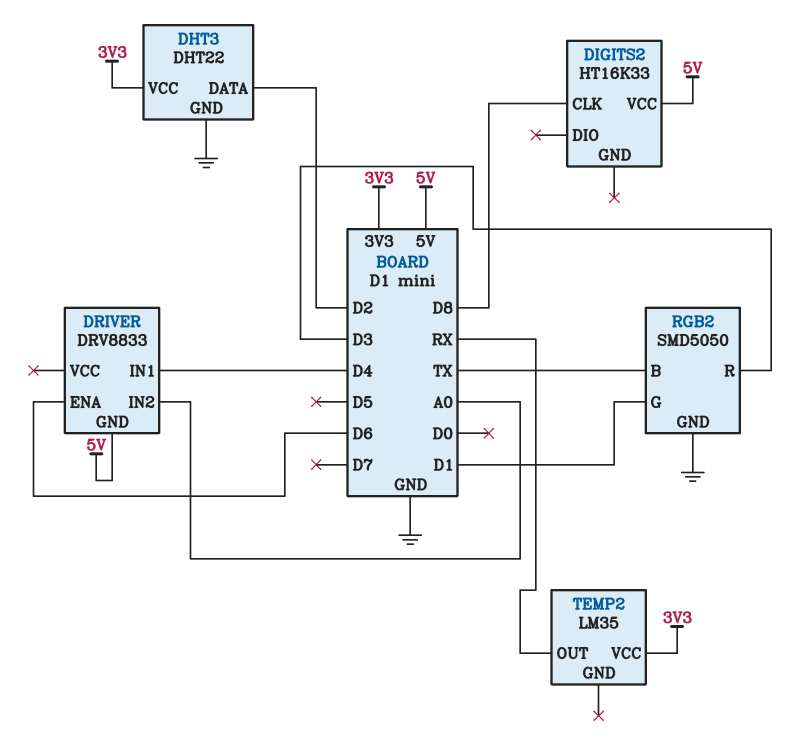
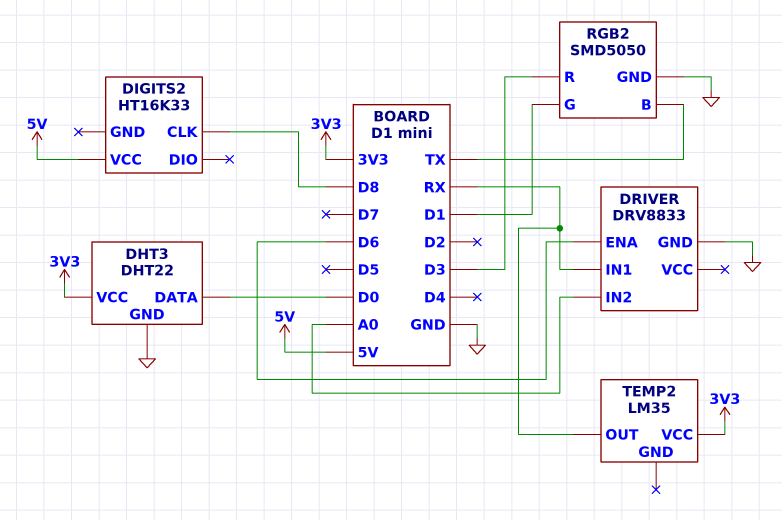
DHT3 pin DATA: D2 -> D0
DRIVER pin GND: 5V -> GND
DRIVER pin IN1: D4 -> RX

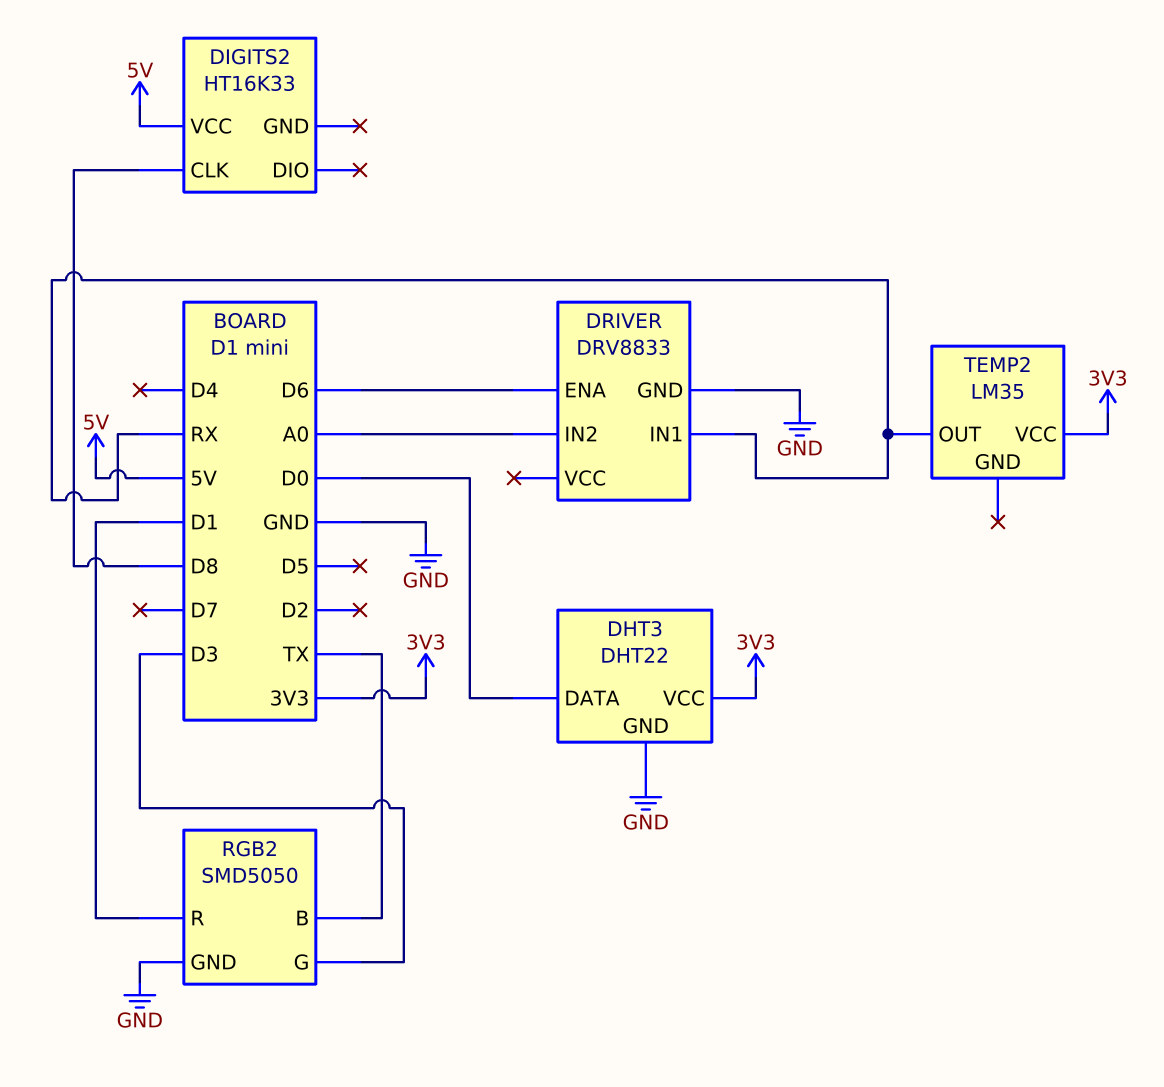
RGB2 pin G: D1 -> D3
RGB2 pin R: D3 -> D1

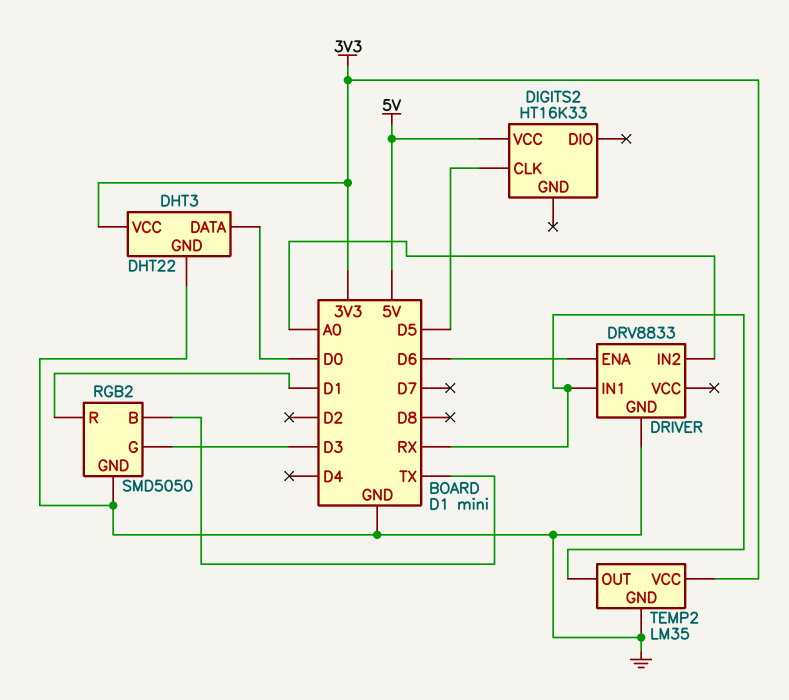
DIGITS2 pin CLK: D8 -> D5
TEMP2 pin GND: none -> GND

